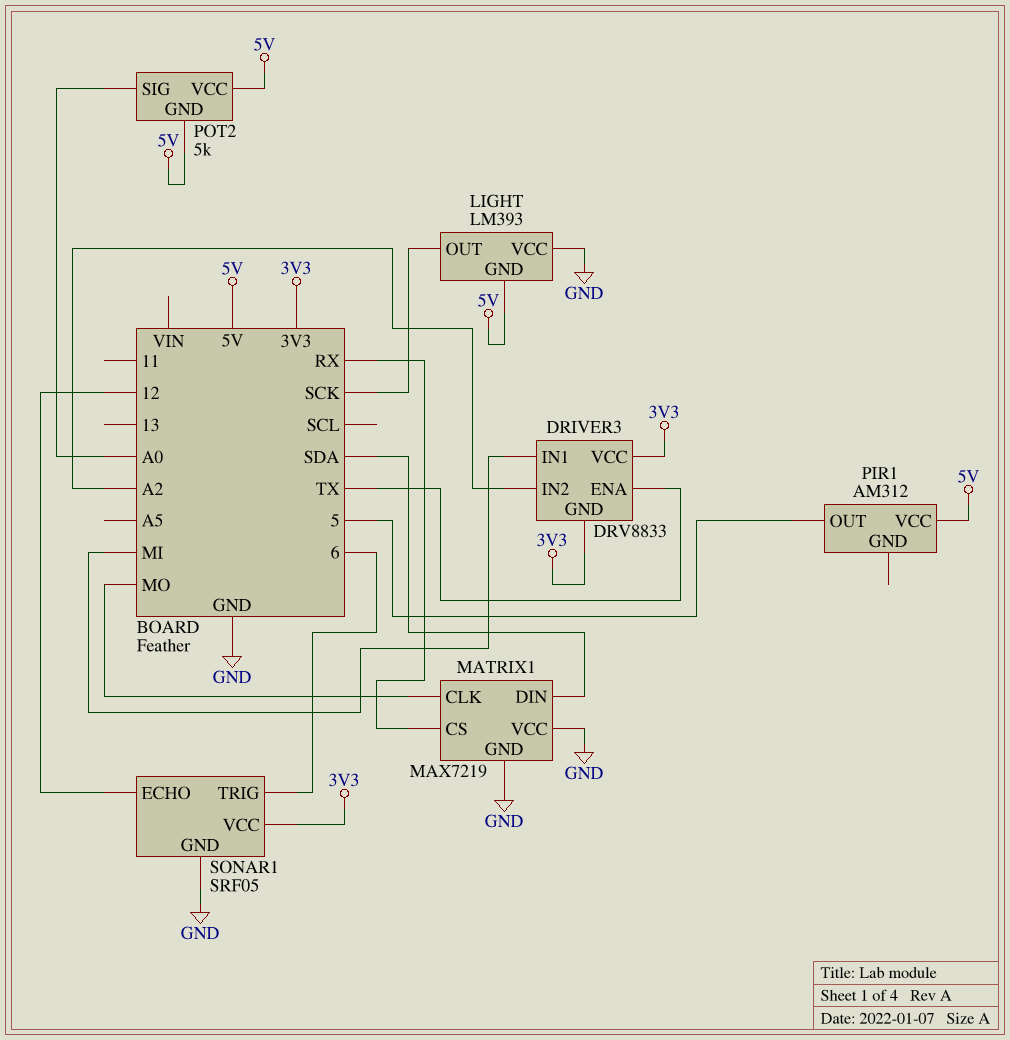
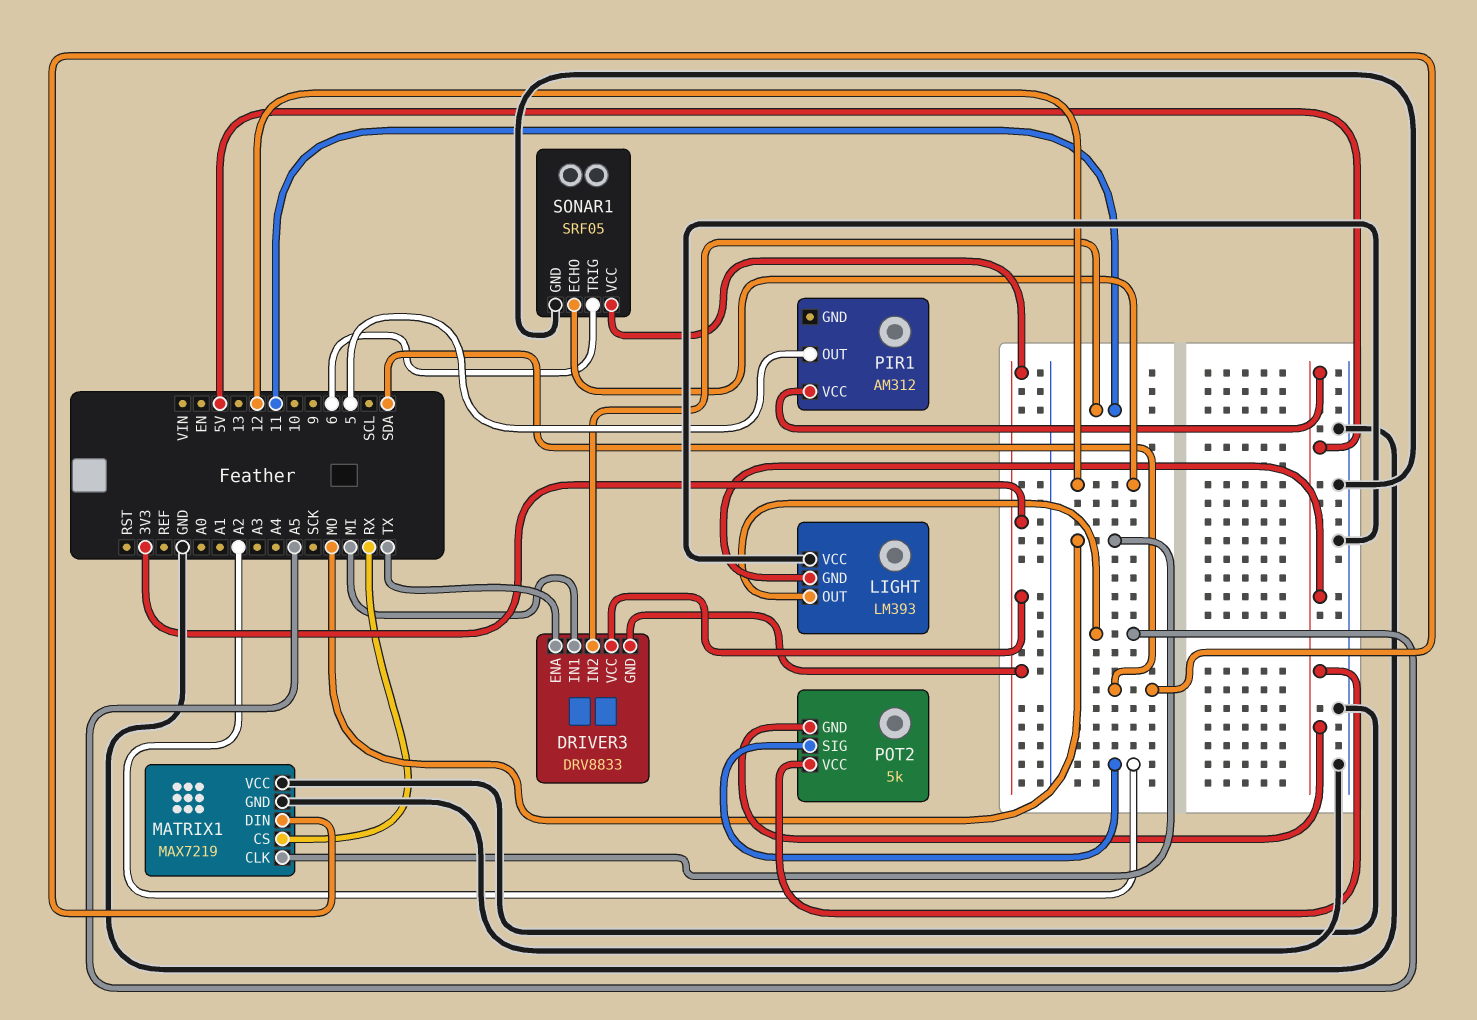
DRIVER3 pin IN2: A2 -> 11
LIGHT pin OUT: SCK -> A5
POT2 pin SIG: A0 -> A2

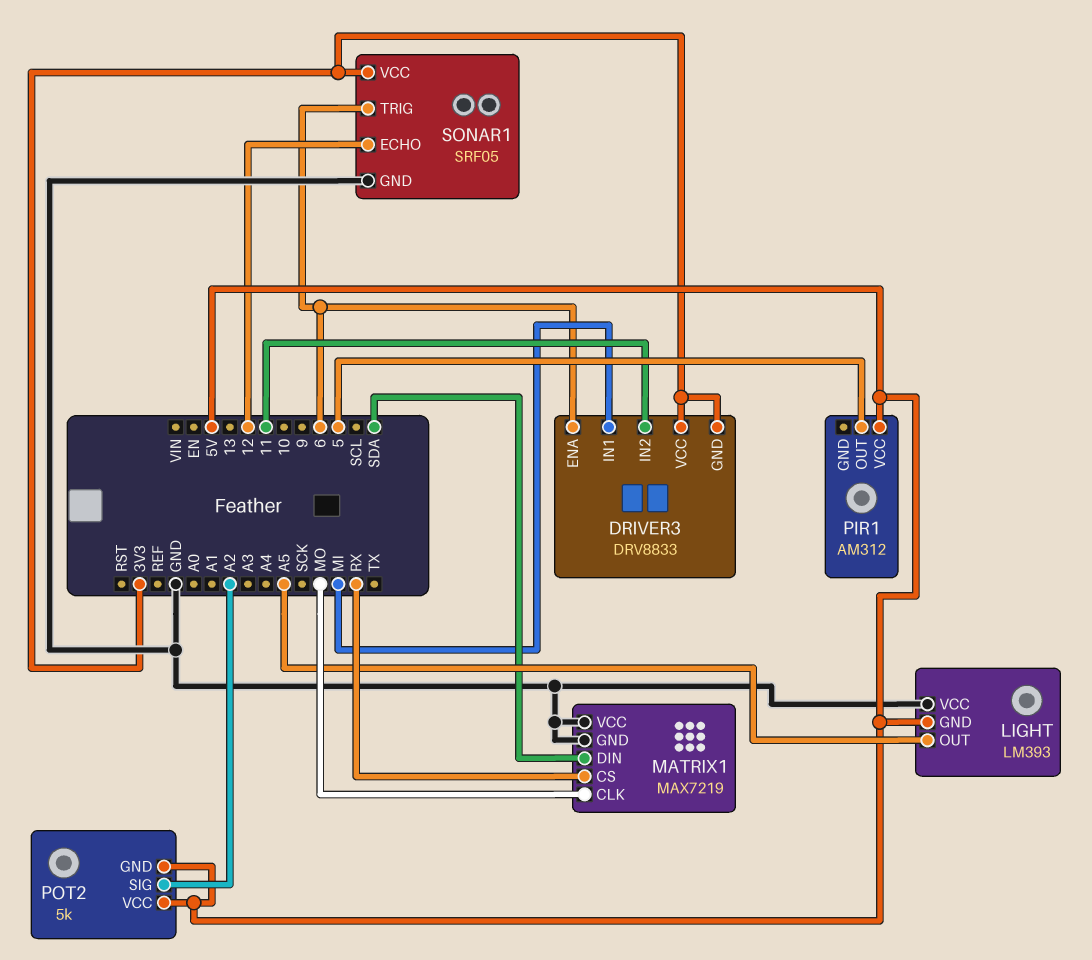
DRIVER3 pin ENA: TX -> 6

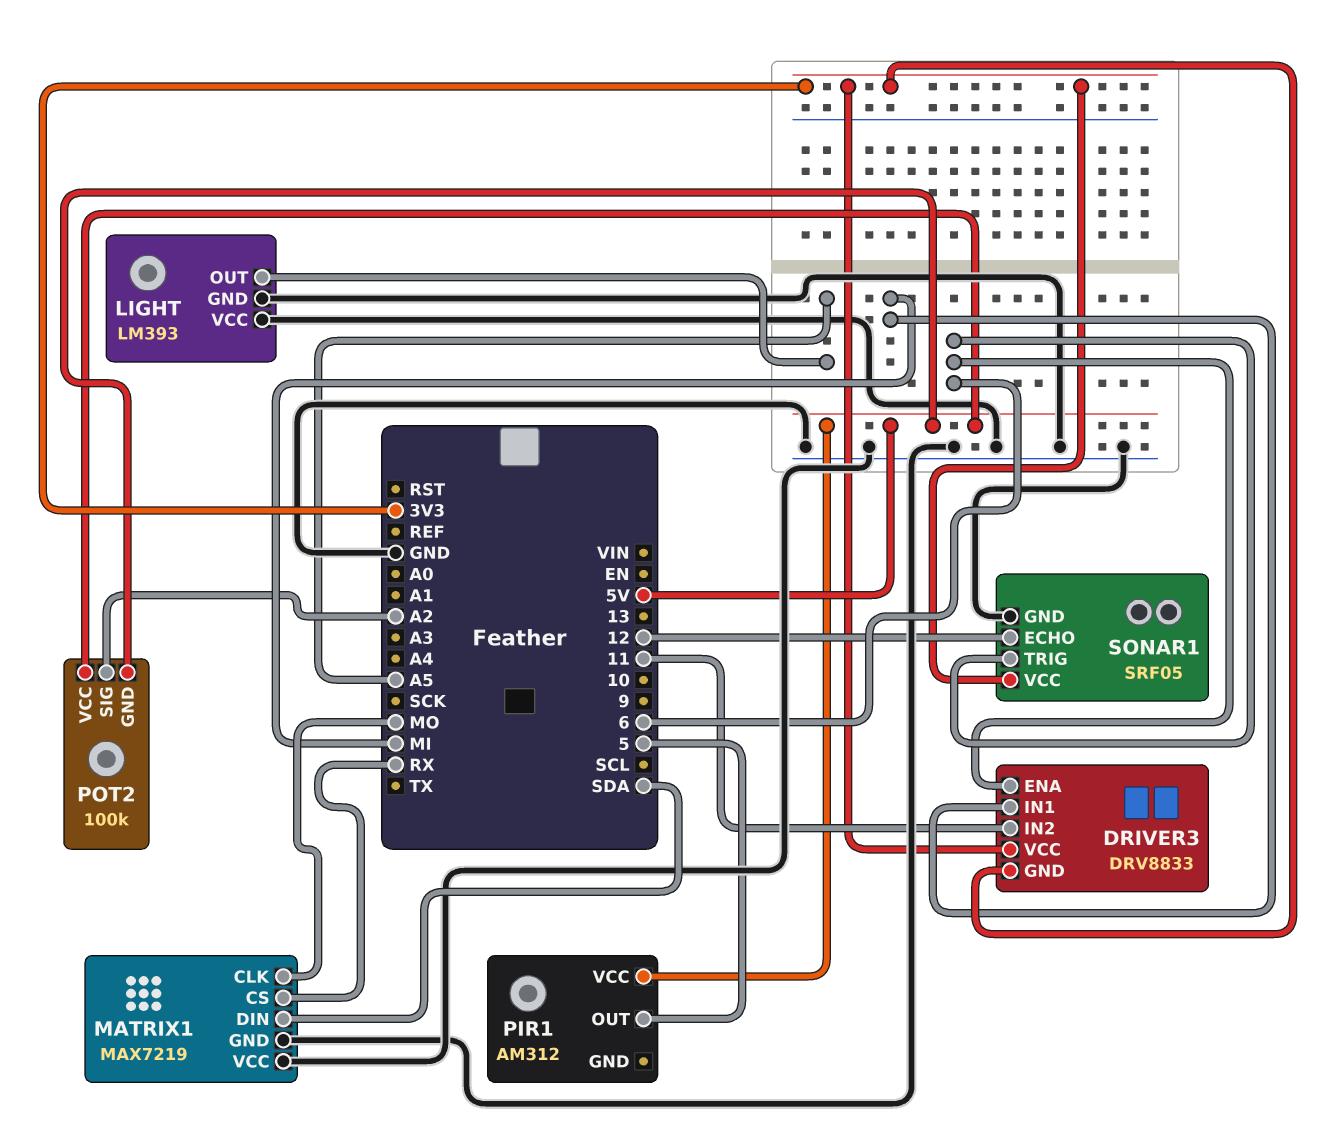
LIGHT pin GND: 5V -> GND
POT2: 5k -> 100k

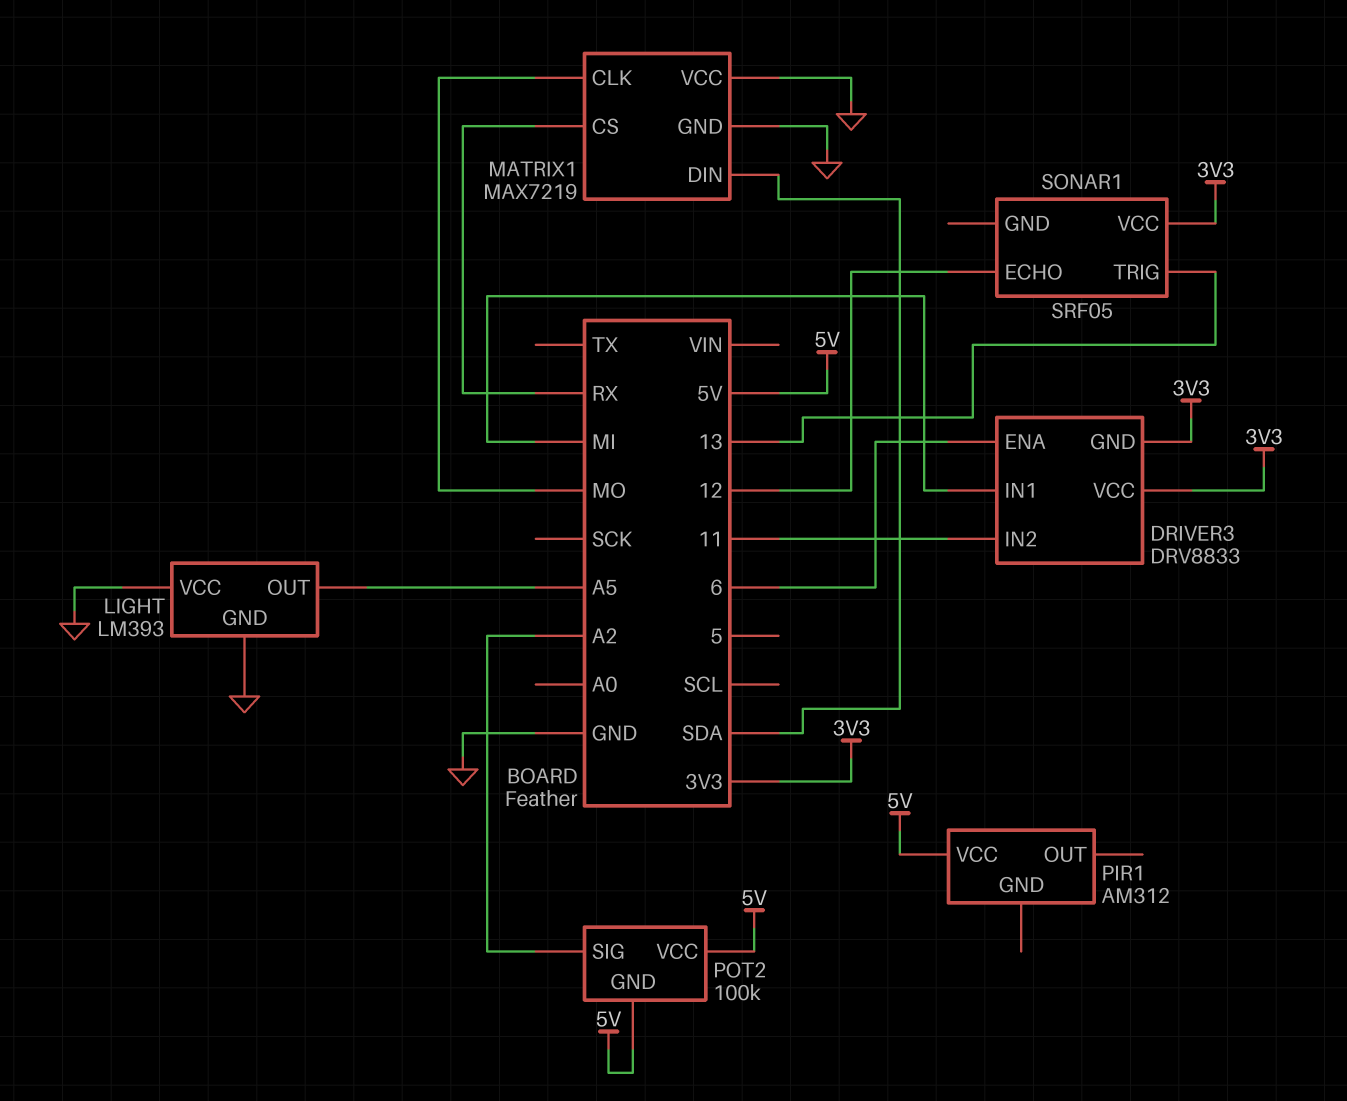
PIR1 pin OUT: 5 -> none
SONAR1 pin GND: GND -> none
SONAR1 pin TRIG: 6 -> 13

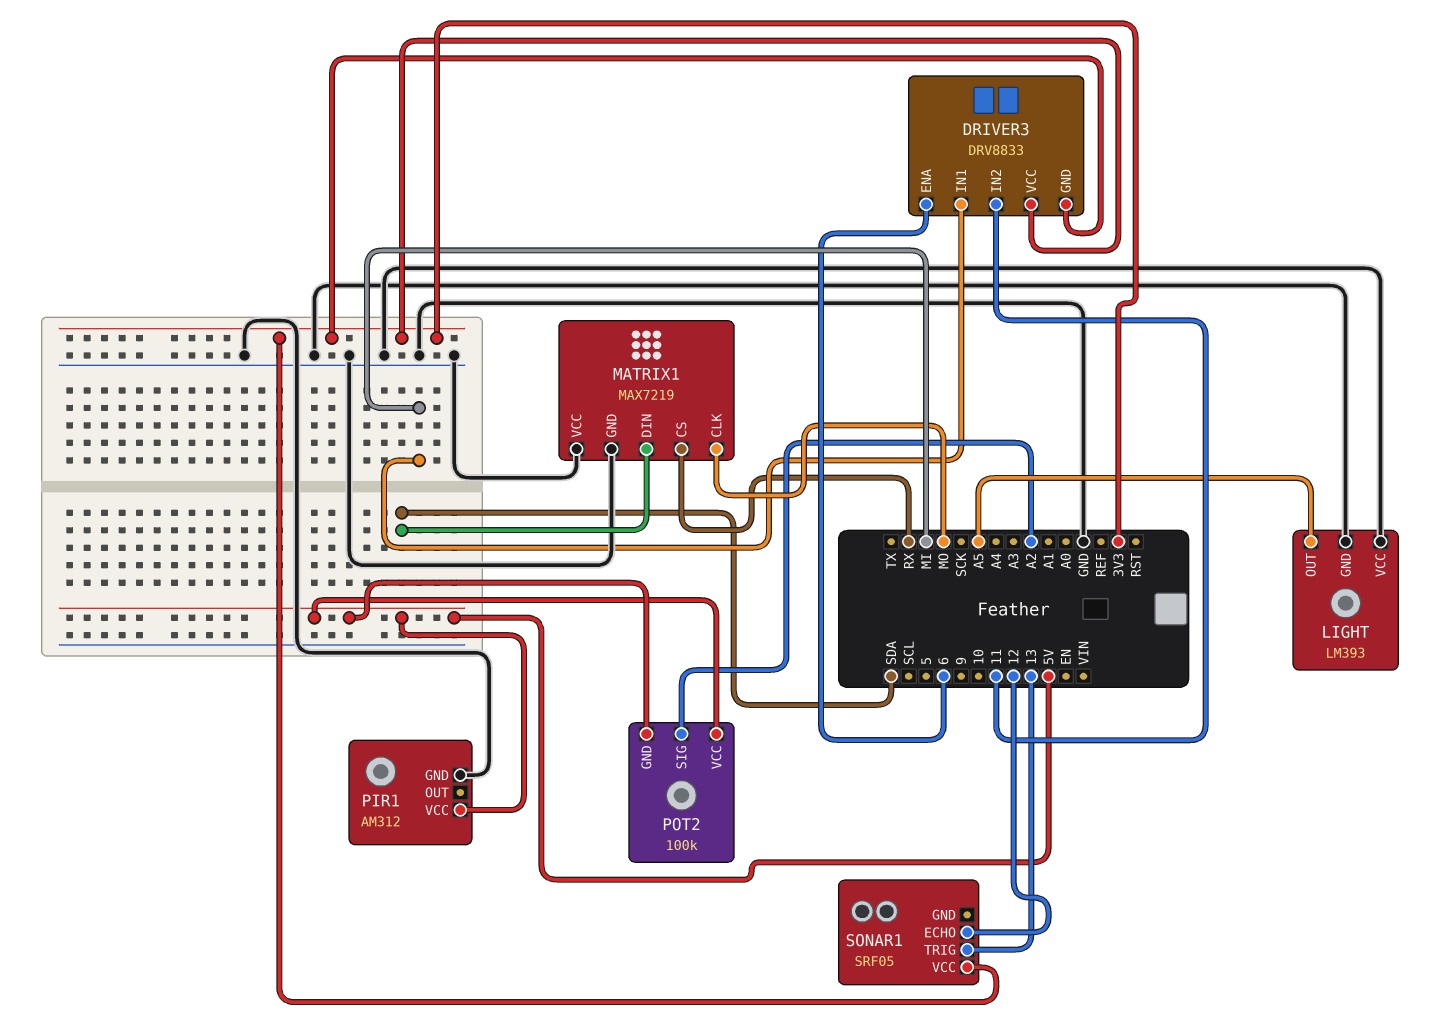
PIR1 pin GND: none -> GND

